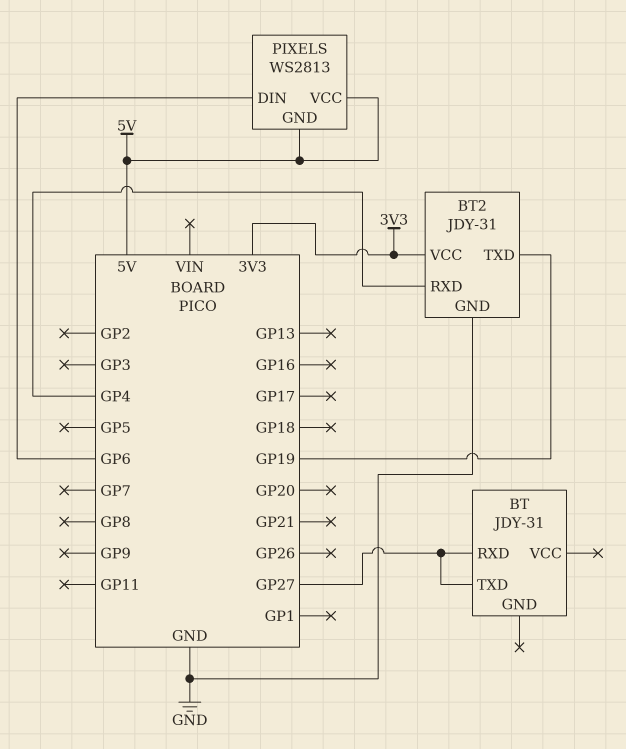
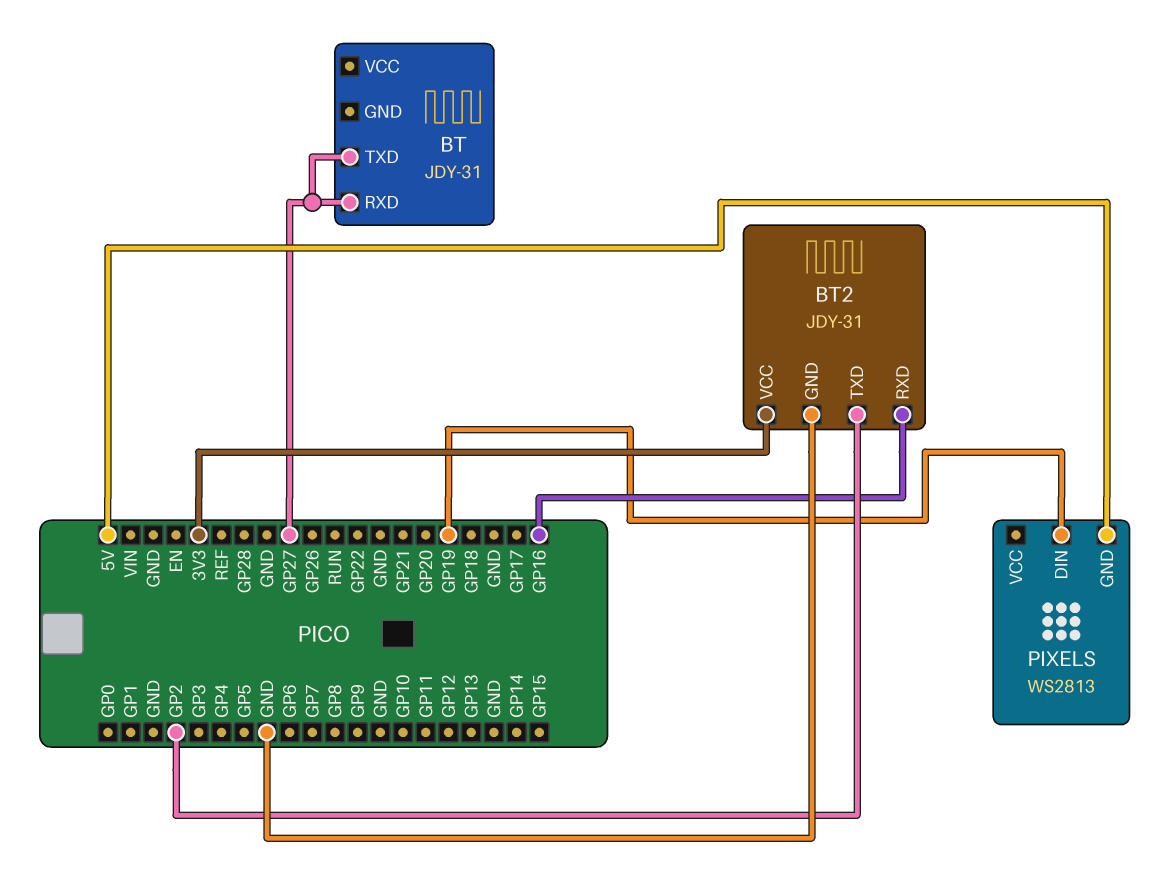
BT2 pin RXD: GP4 -> GP16
BT2 pin TXD: GP19 -> GP2
PIXELS pin DIN: GP6 -> GP19
PIXELS pin VCC: 5V -> none

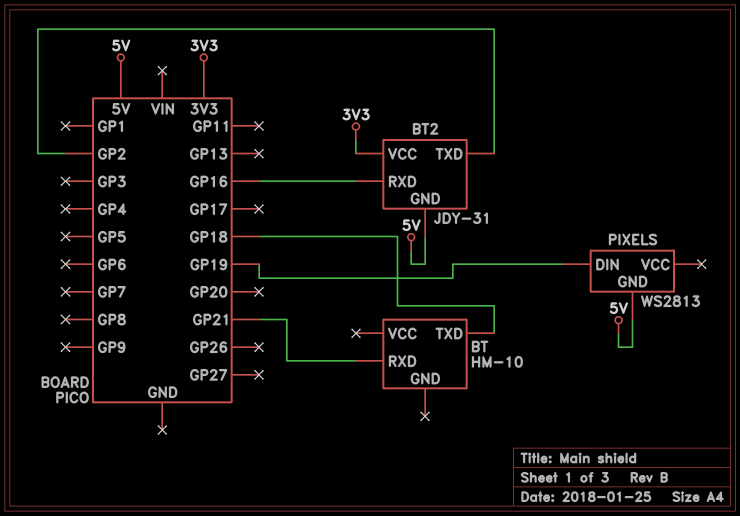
BT: JDY-31 -> HM-10
BT pin RXD: GP27 -> GP21
BT pin TXD: GP27 -> GP18
BT2 pin GND: GND -> 5V

